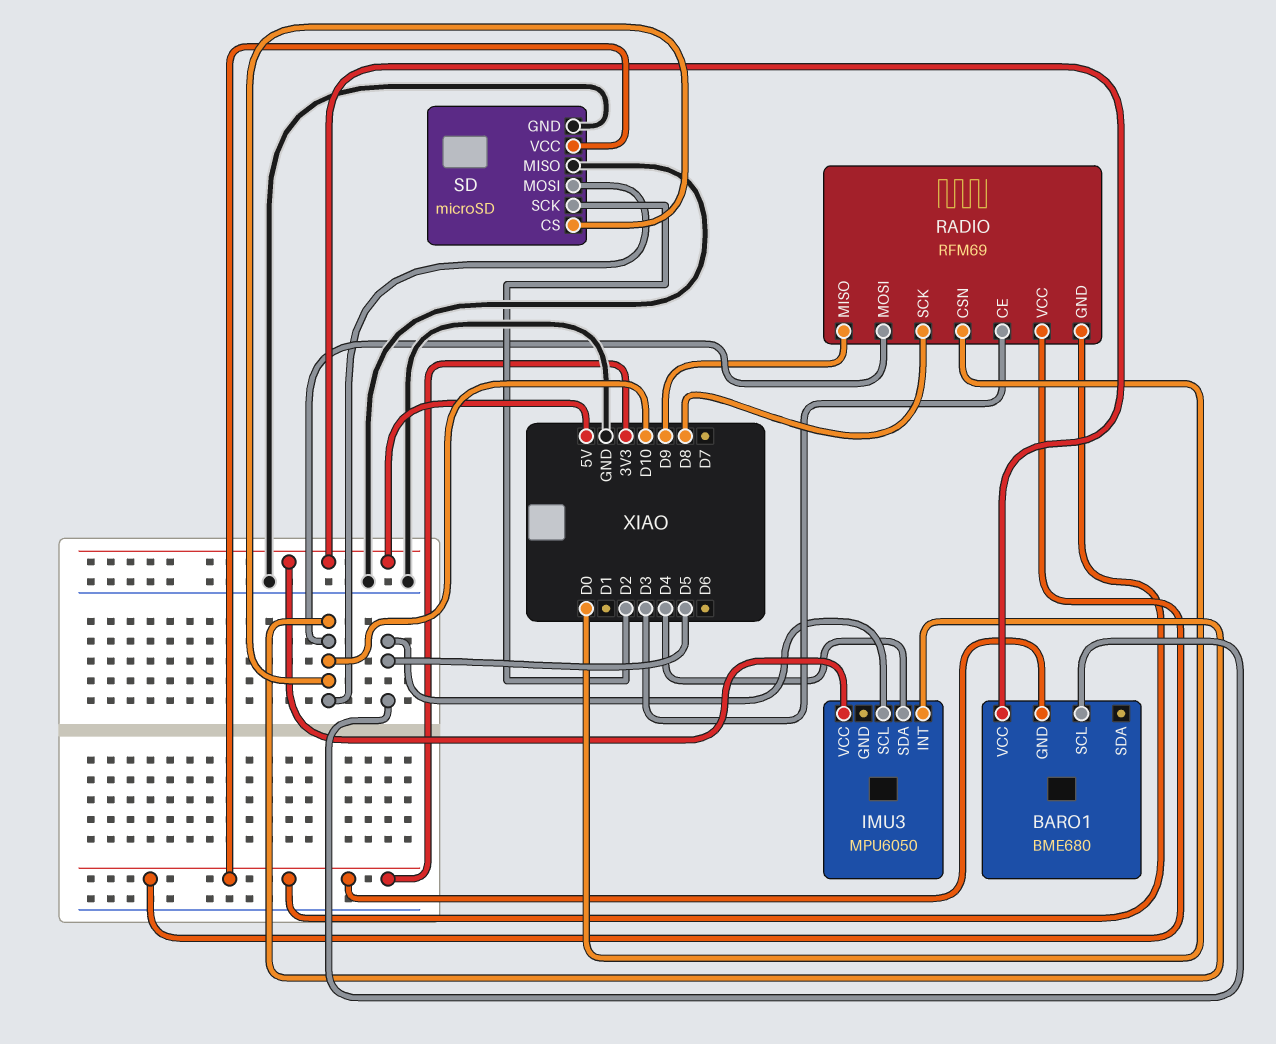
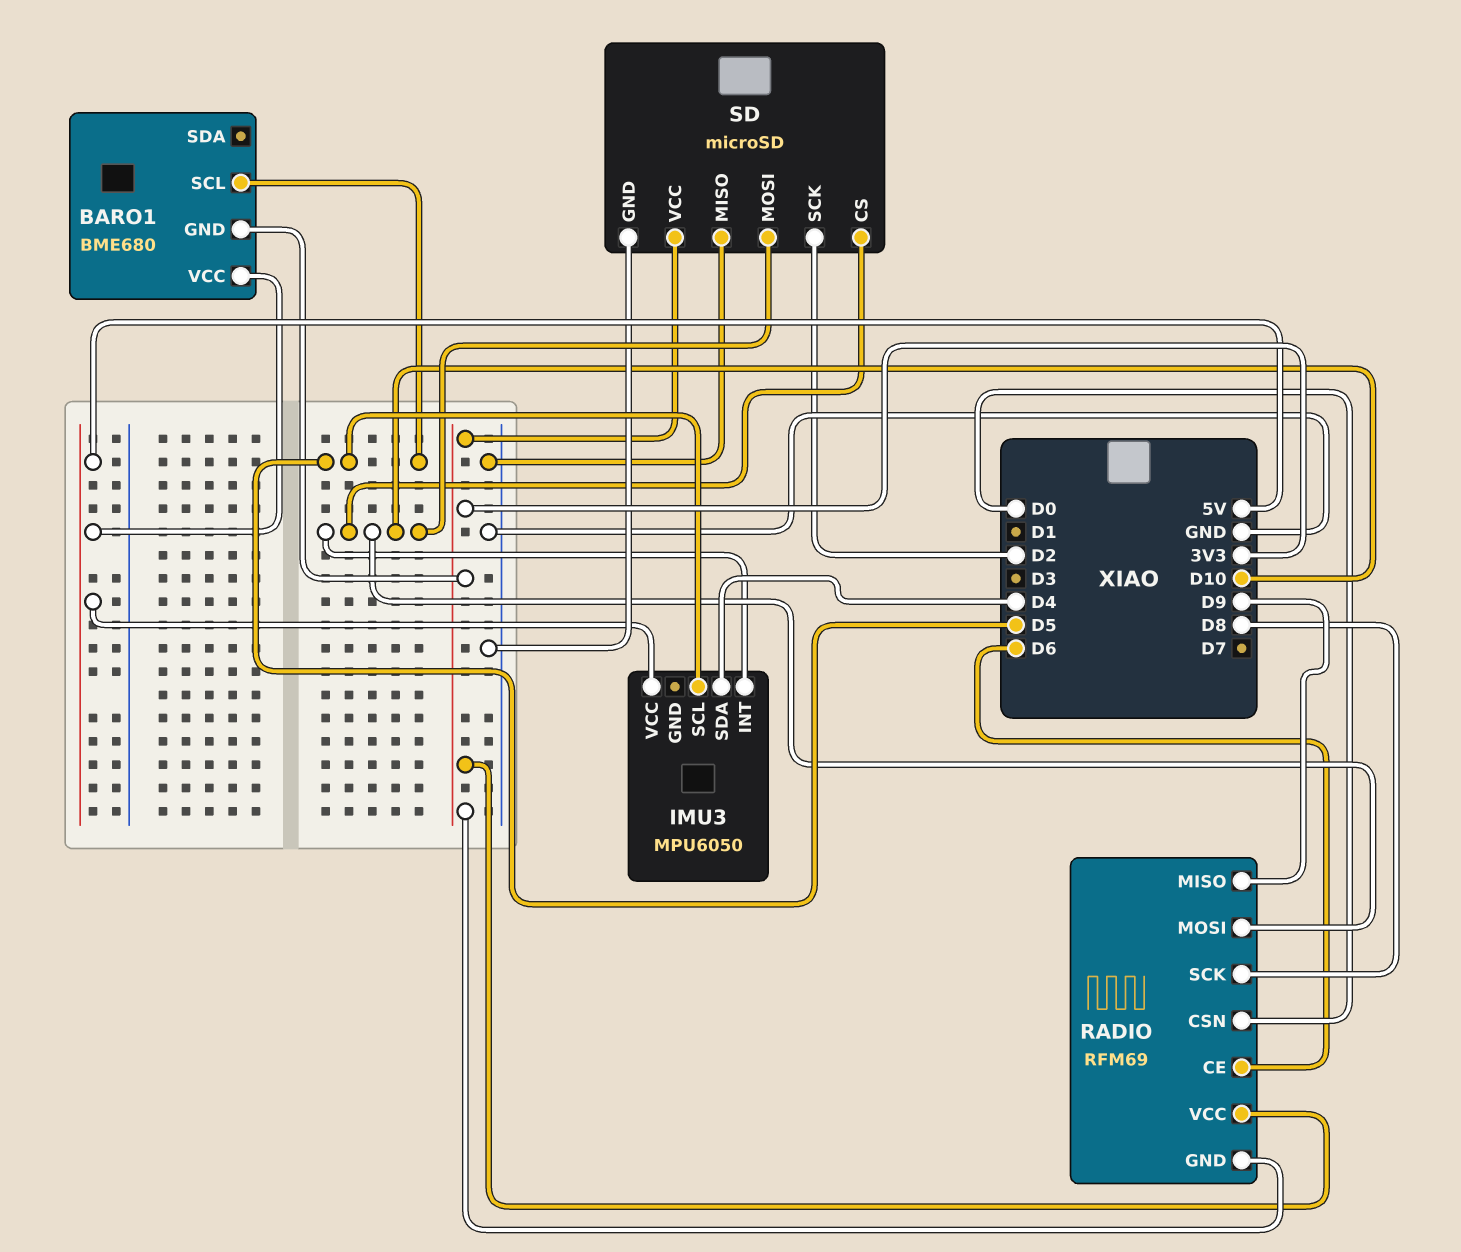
RADIO pin CE: D3 -> D6

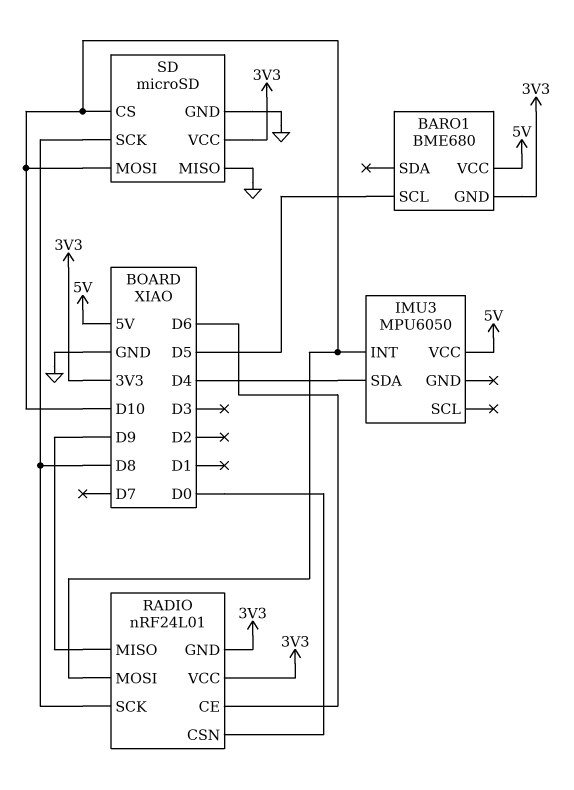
IMU3 pin SCL: D5 -> none
RADIO: RFM69 -> nRF24L01
SD pin SCK: D2 -> D8

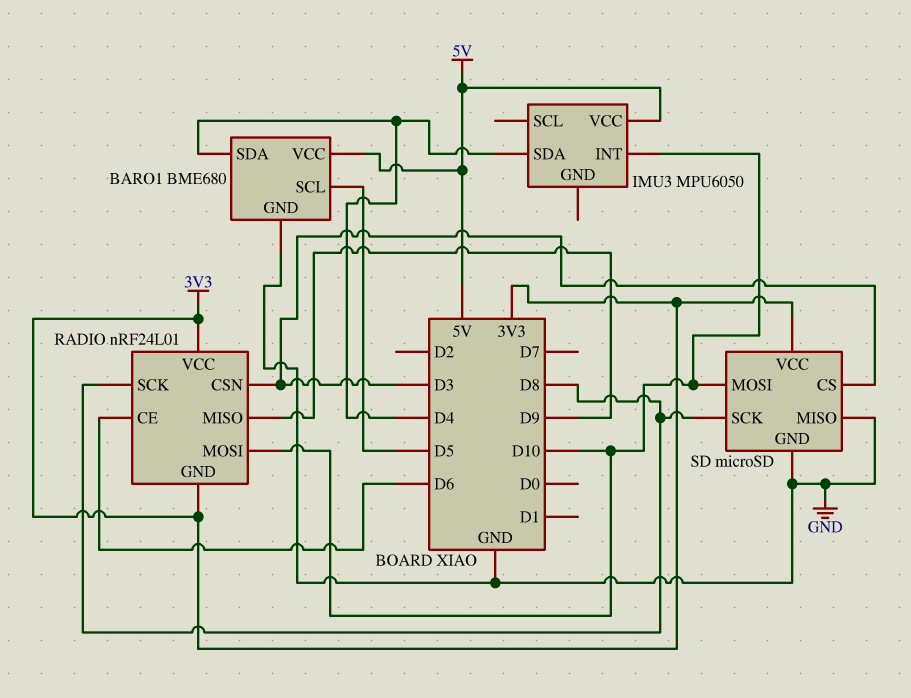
BARO1 pin GND: 3V3 -> GND
BARO1 pin SDA: none -> D4
RADIO pin CSN: D0 -> D3
SD pin CS: D10 -> D3

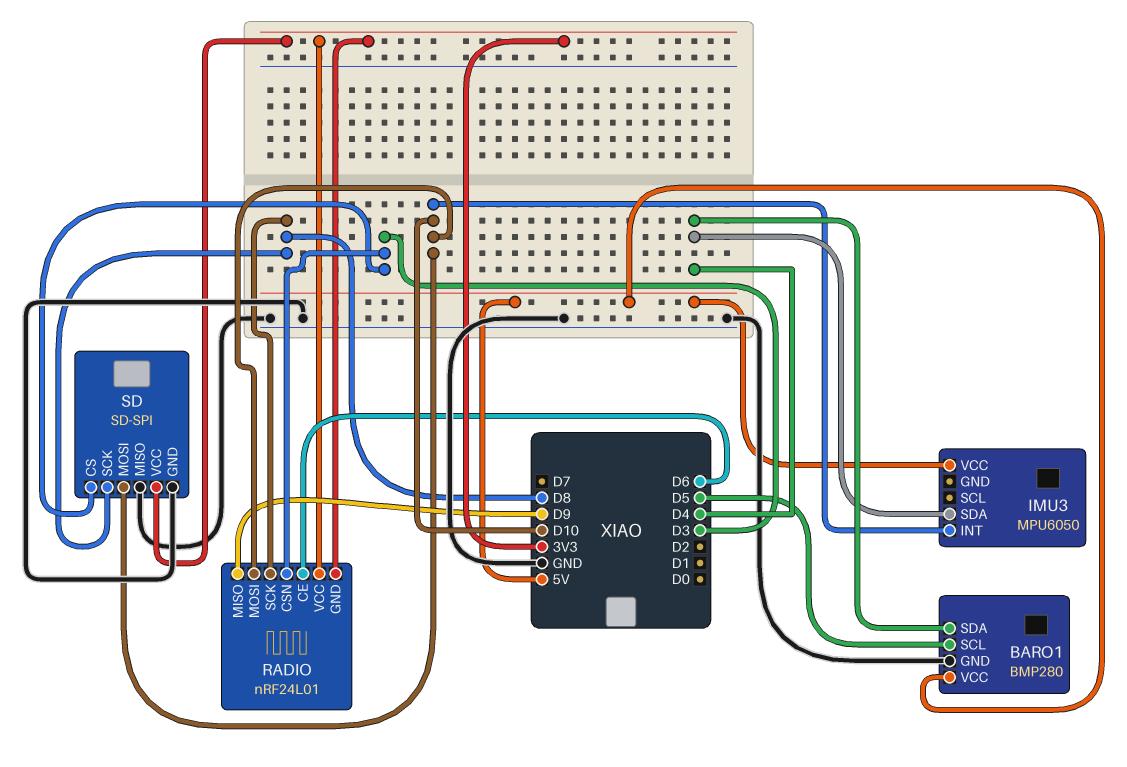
BARO1: BME680 -> BMP280
SD: microSD -> SD-SPI

